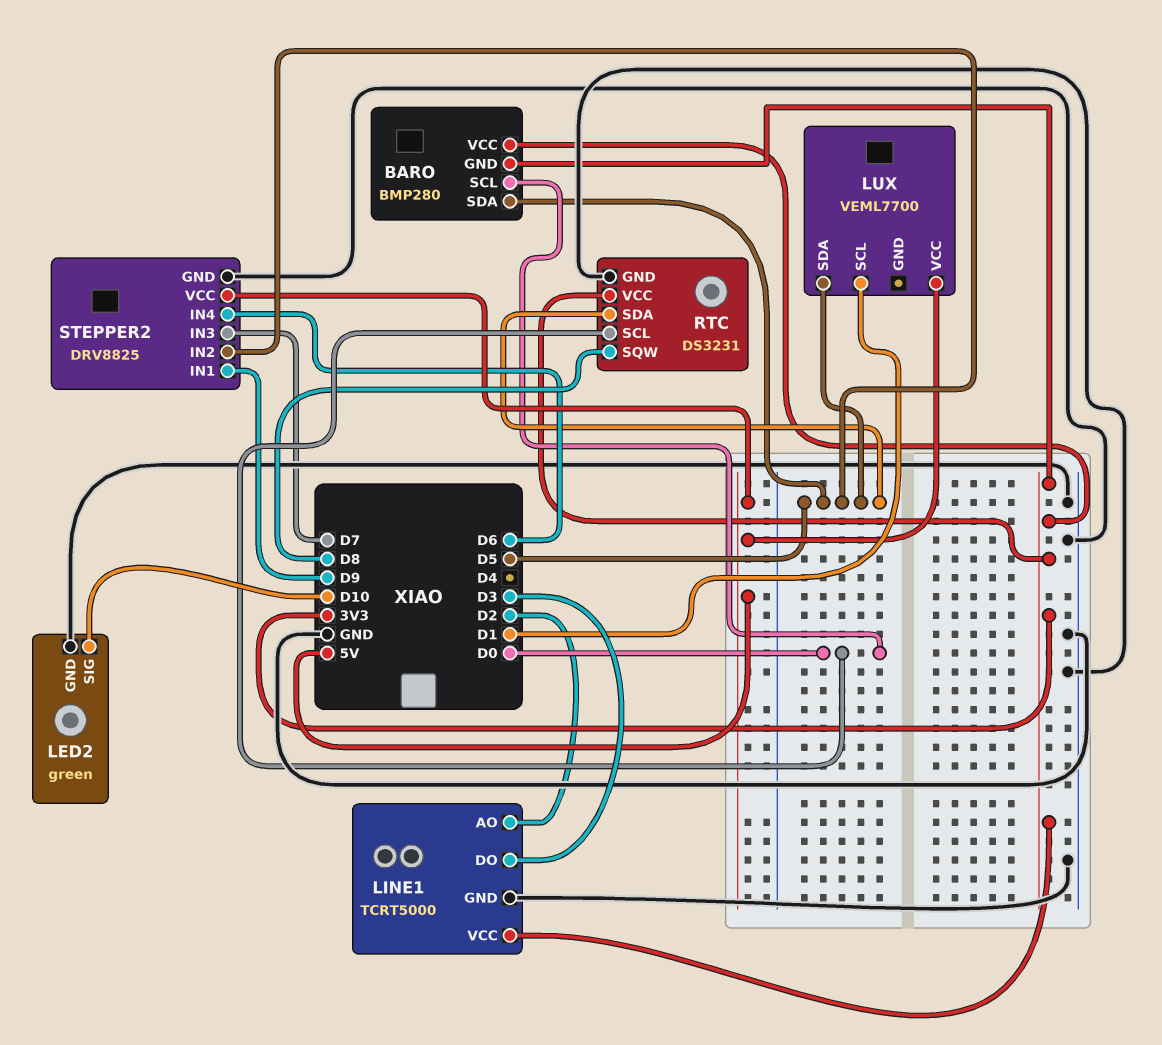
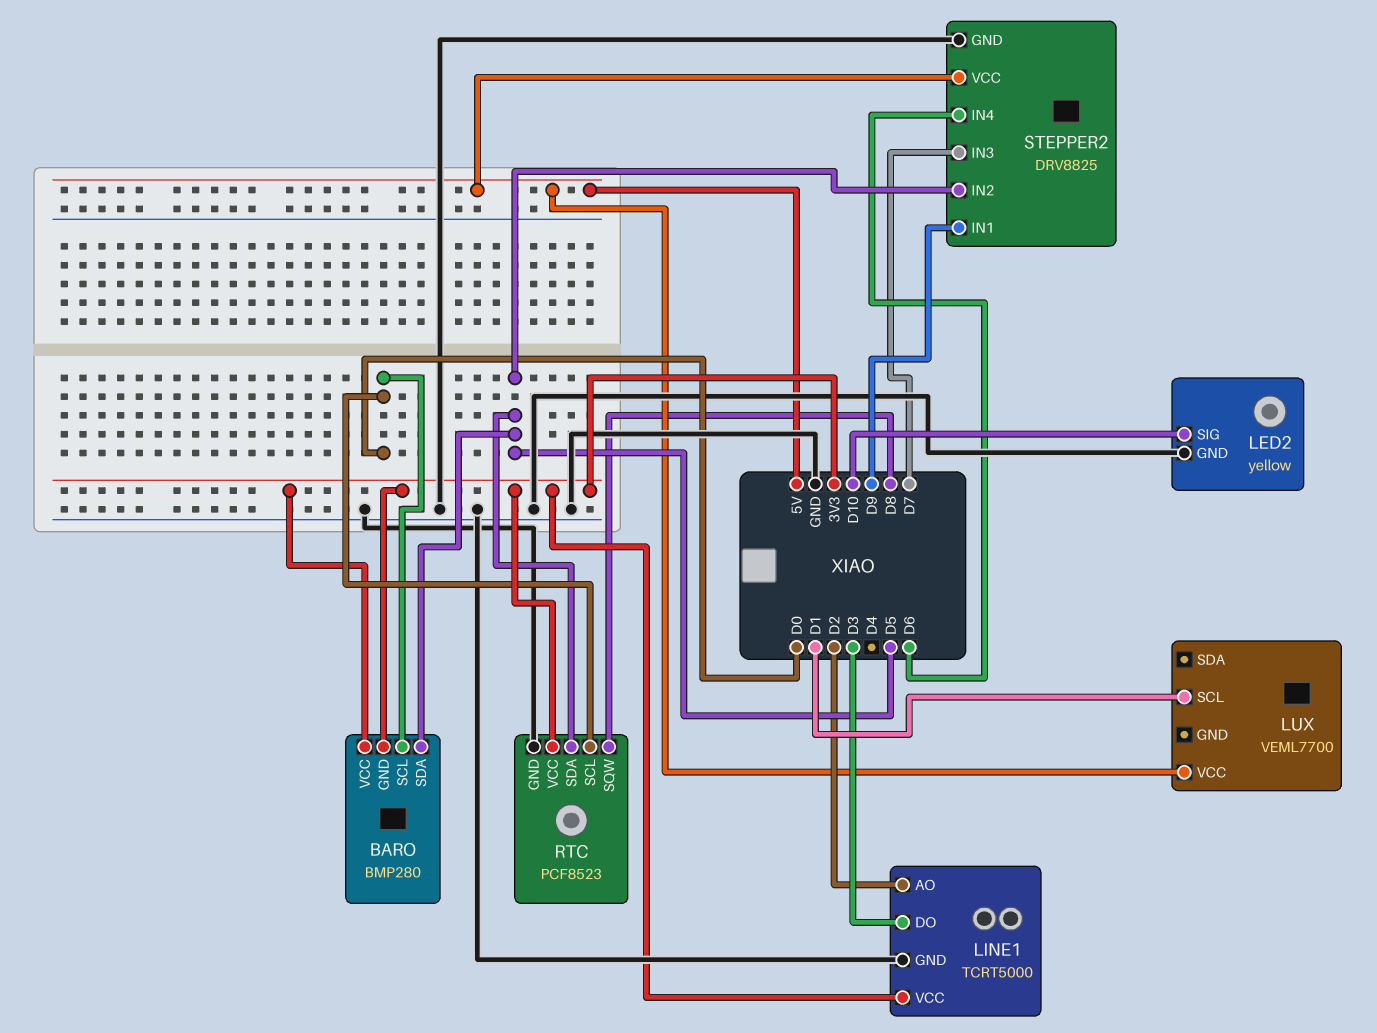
LED2: green -> yellow
LUX pin SDA: D5 -> none
RTC: DS3231 -> PCF8523

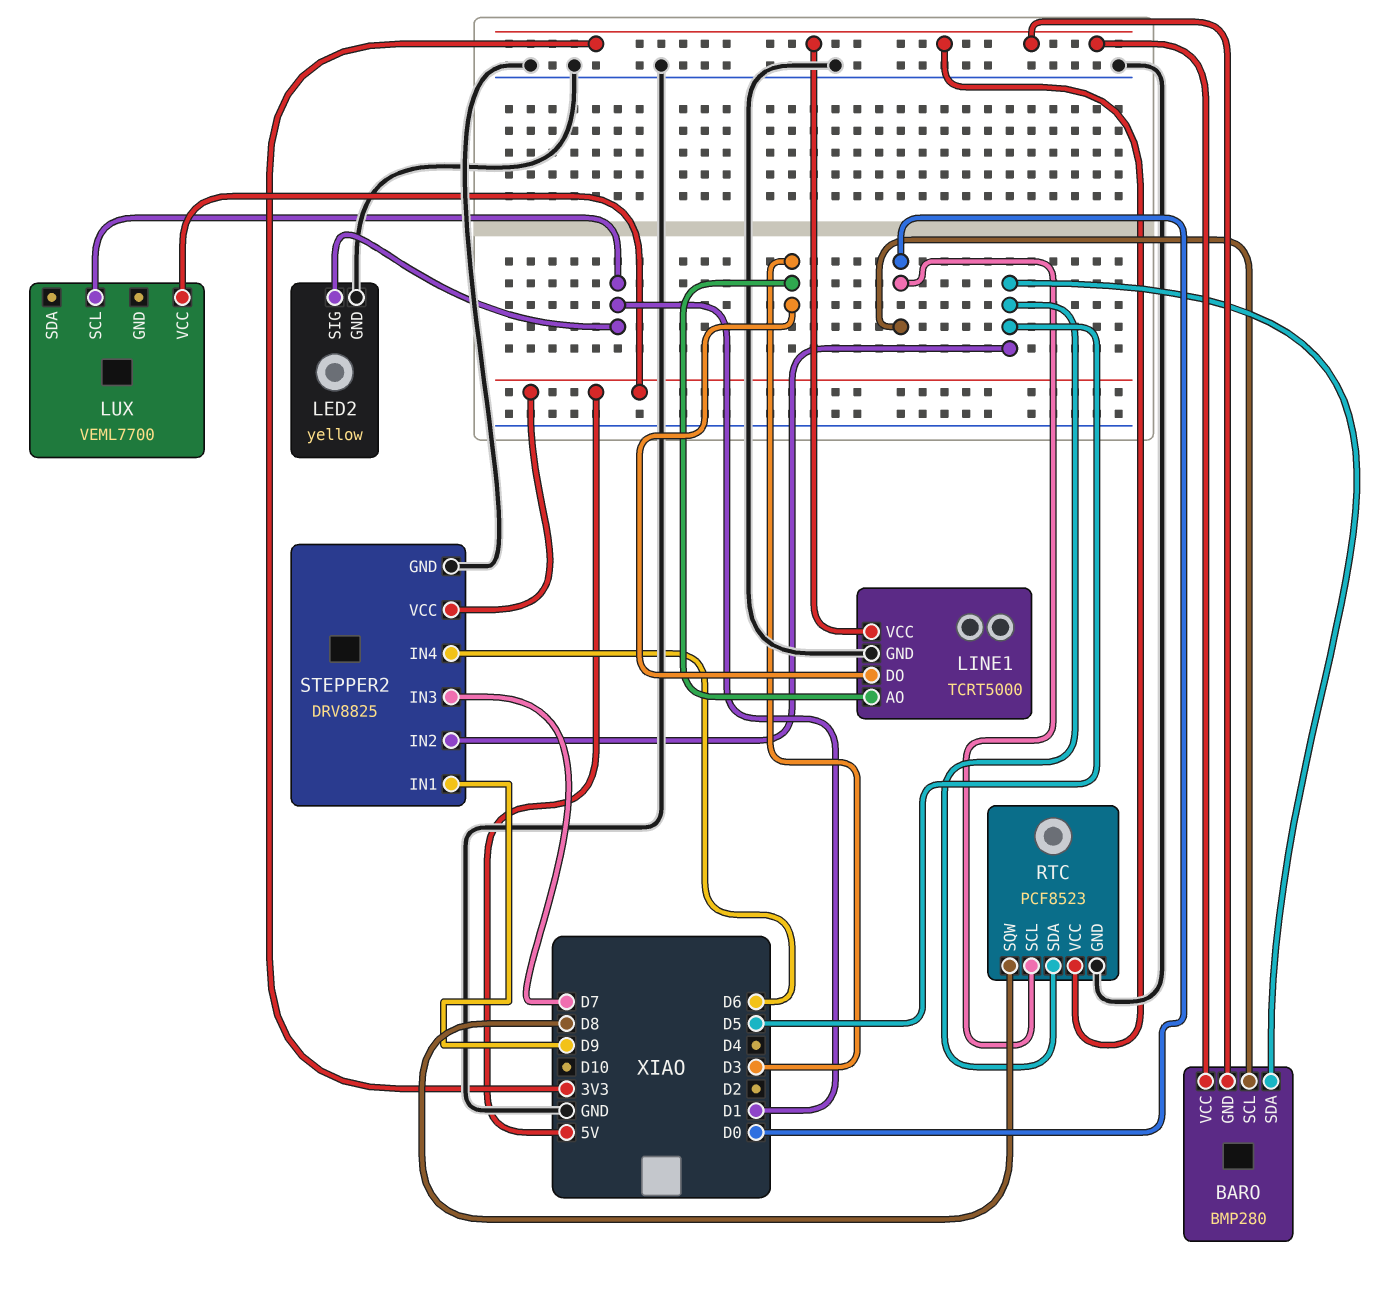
LED2 pin SIG: D10 -> D1
LINE1 pin AO: D2 -> D3

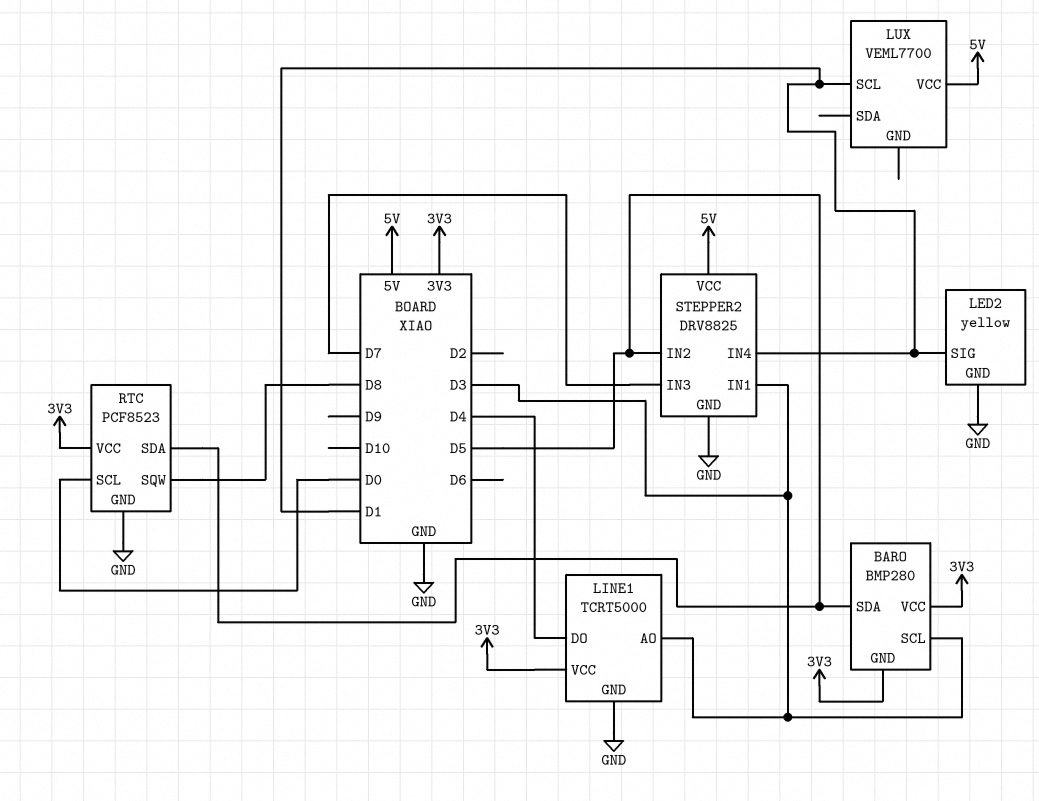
BARO pin SCL: D0 -> D3
LINE1 pin DO: D3 -> D4
STEPPER2 pin IN1: D9 -> D3
STEPPER2 pin IN4: D6 -> D1

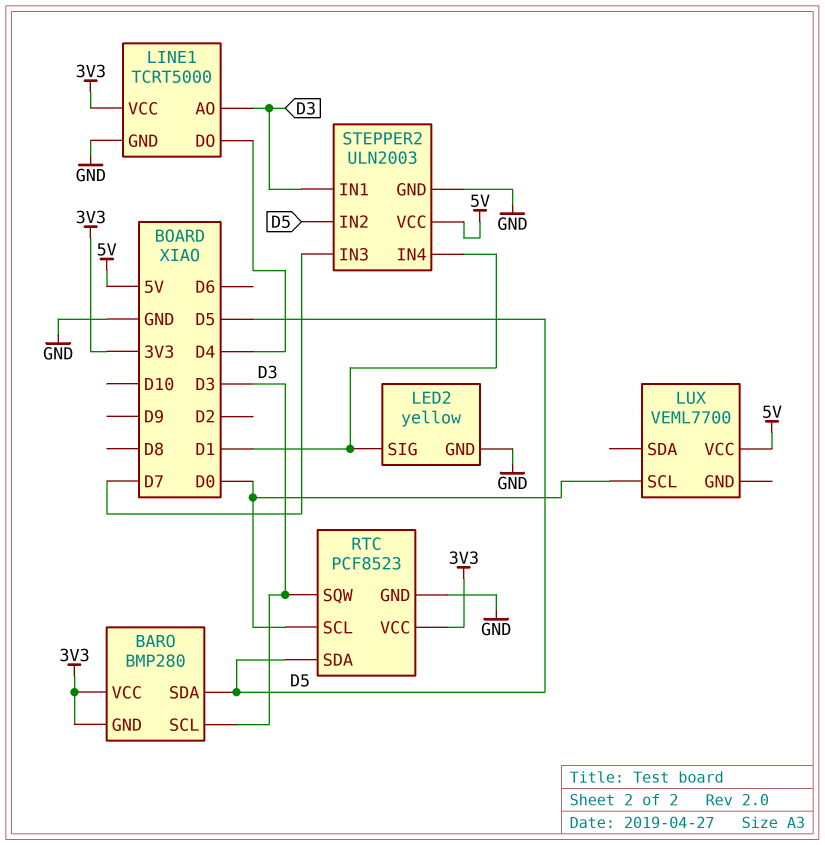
LUX pin SCL: D1 -> D0
RTC pin SQW: D8 -> D3
STEPPER2: DRV8825 -> ULN2003

